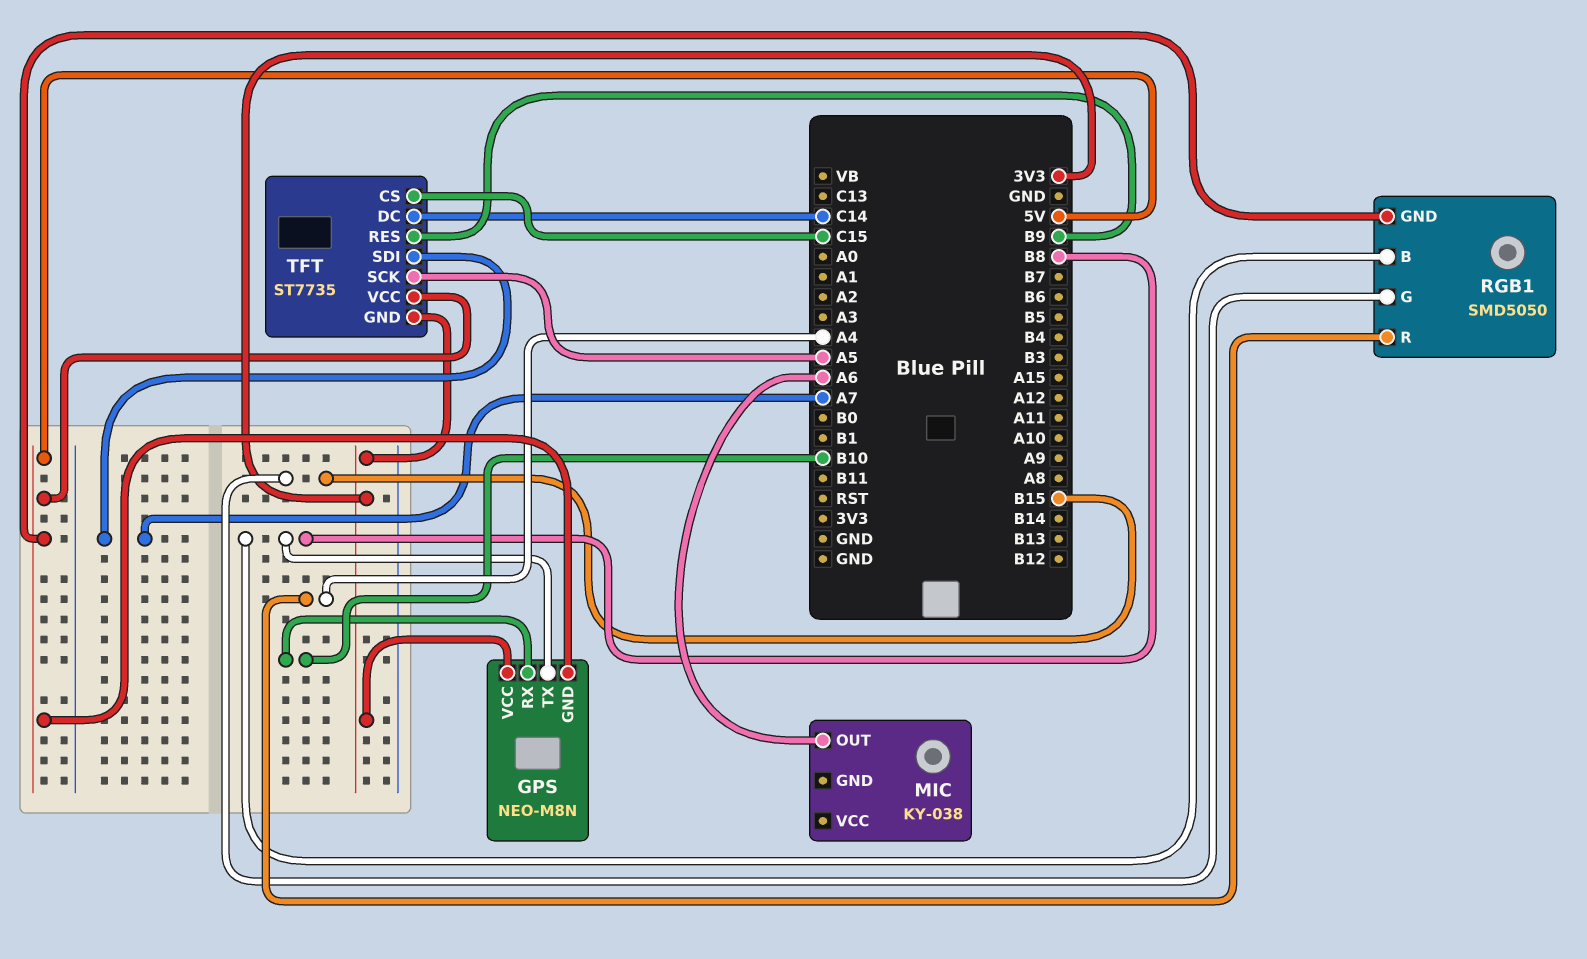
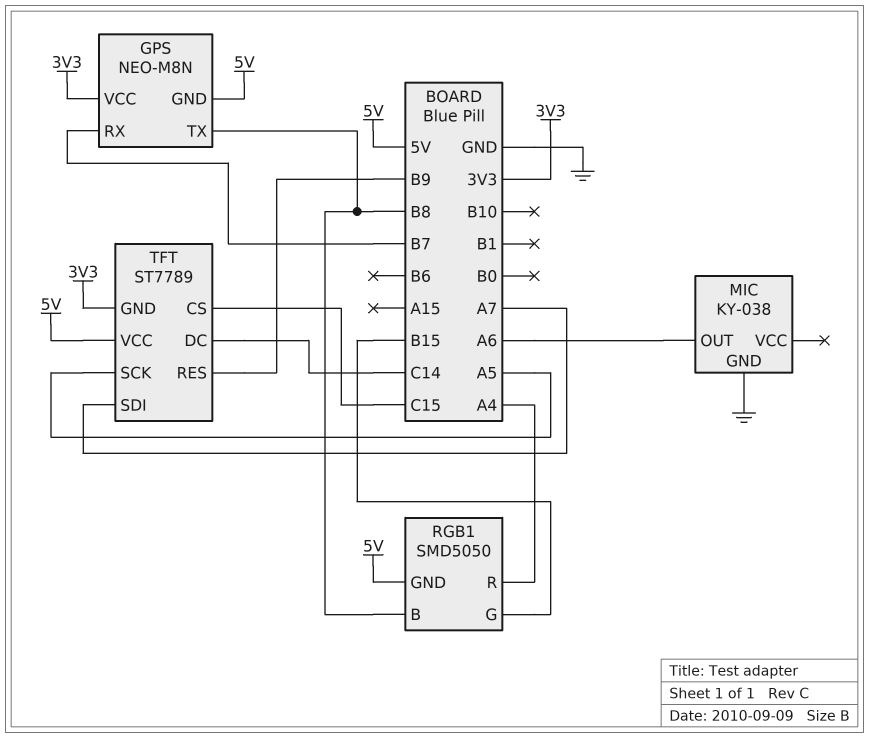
GPS pin RX: B10 -> B7
MIC pin GND: none -> GND
TFT: ST7735 -> ST7789

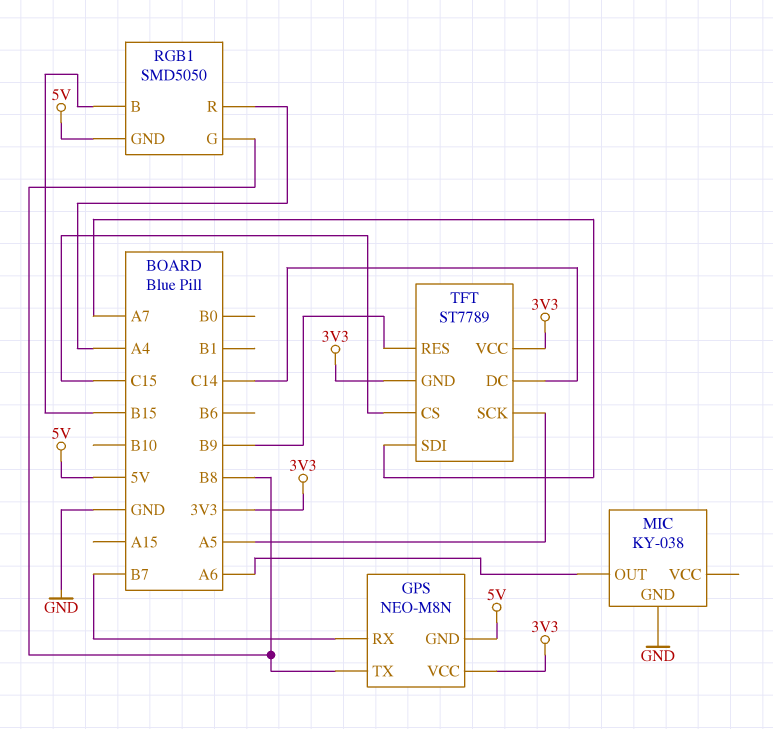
RGB1 pin B: B8 -> B15
RGB1 pin G: B15 -> B8
TFT pin VCC: 5V -> 3V3

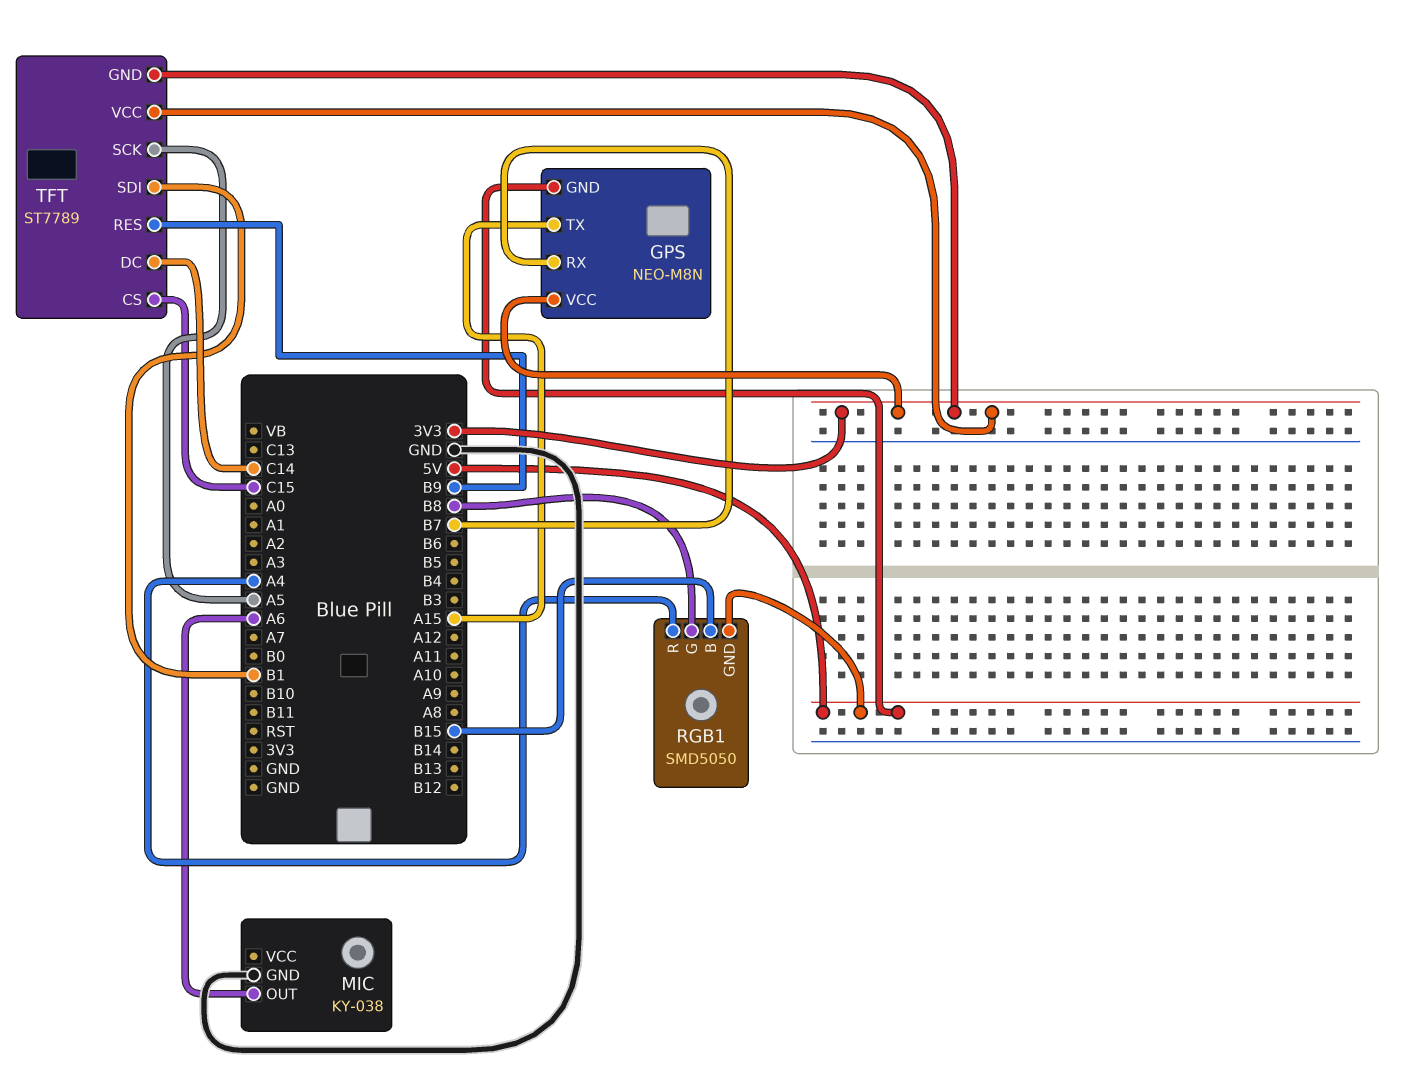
GPS pin TX: B8 -> A15
TFT pin SDI: A7 -> B1

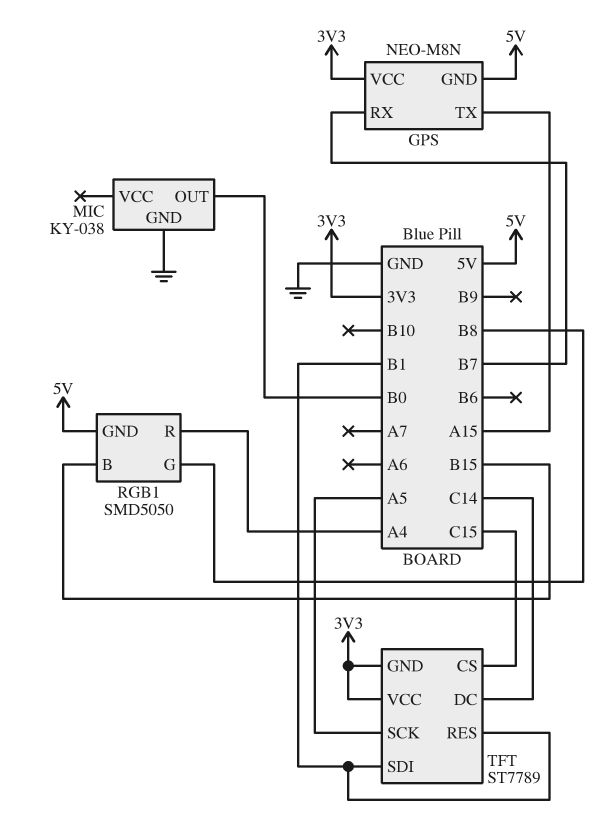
MIC pin OUT: A6 -> B0
TFT pin RES: B9 -> B1

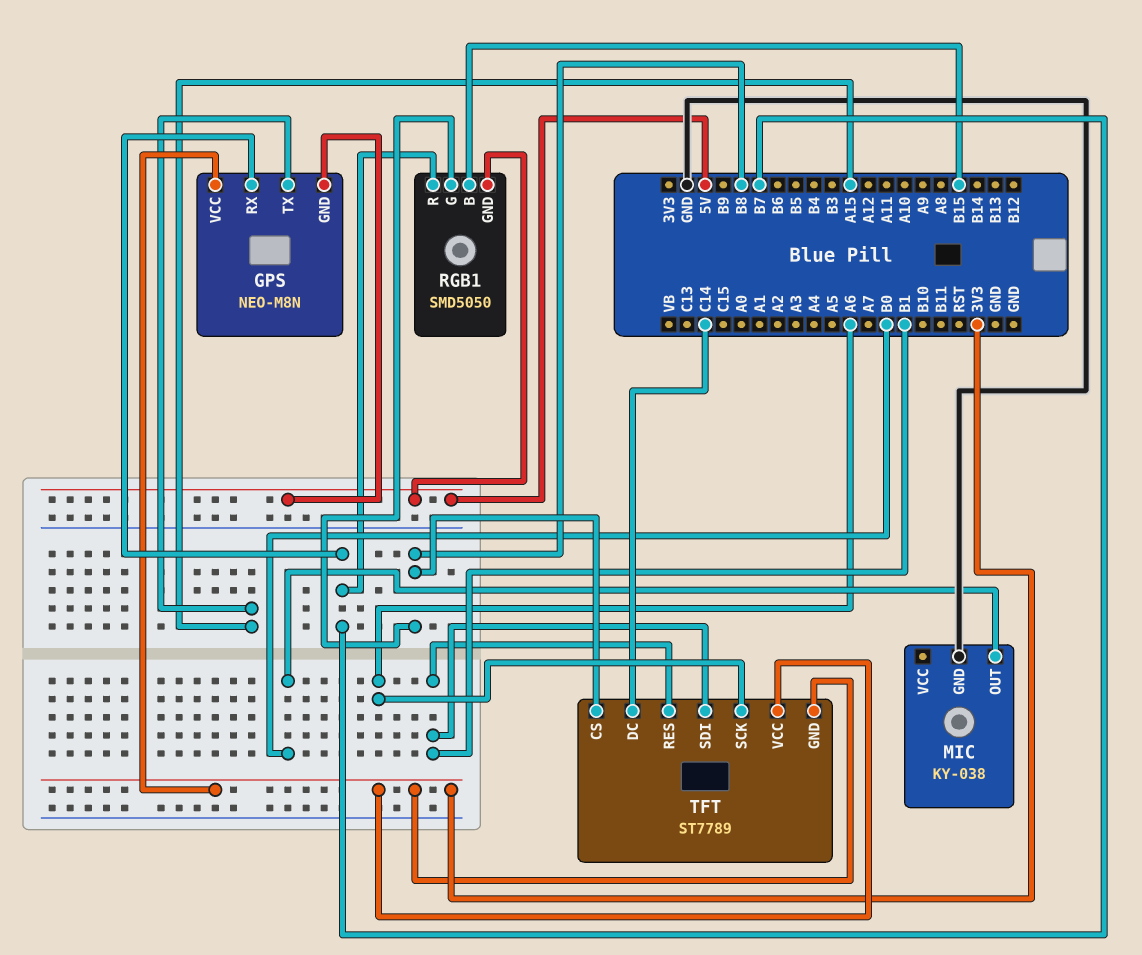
RGB1 pin R: A4 -> B7
TFT pin CS: C15 -> B8
TFT pin SCK: A5 -> A6

